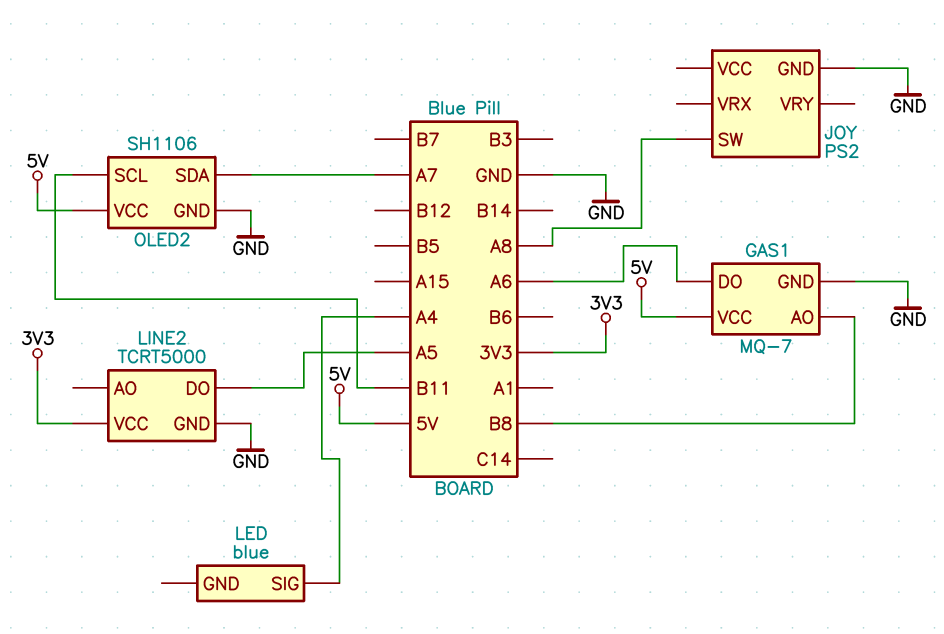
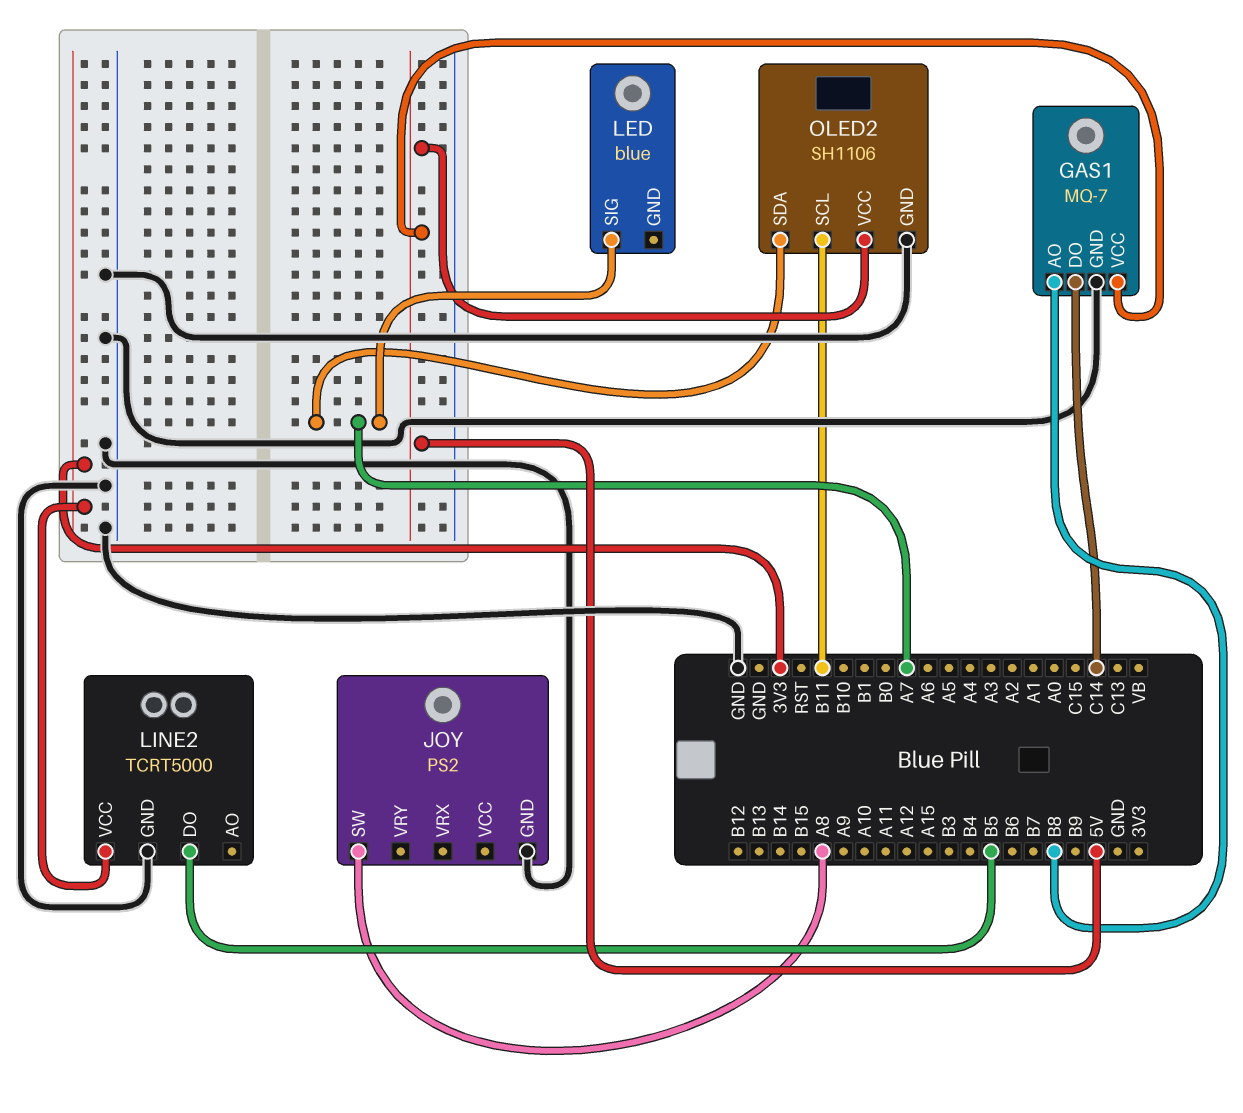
GAS1 pin DO: A6 -> C14
LED pin SIG: A4 -> A7
LINE2 pin DO: A5 -> B5

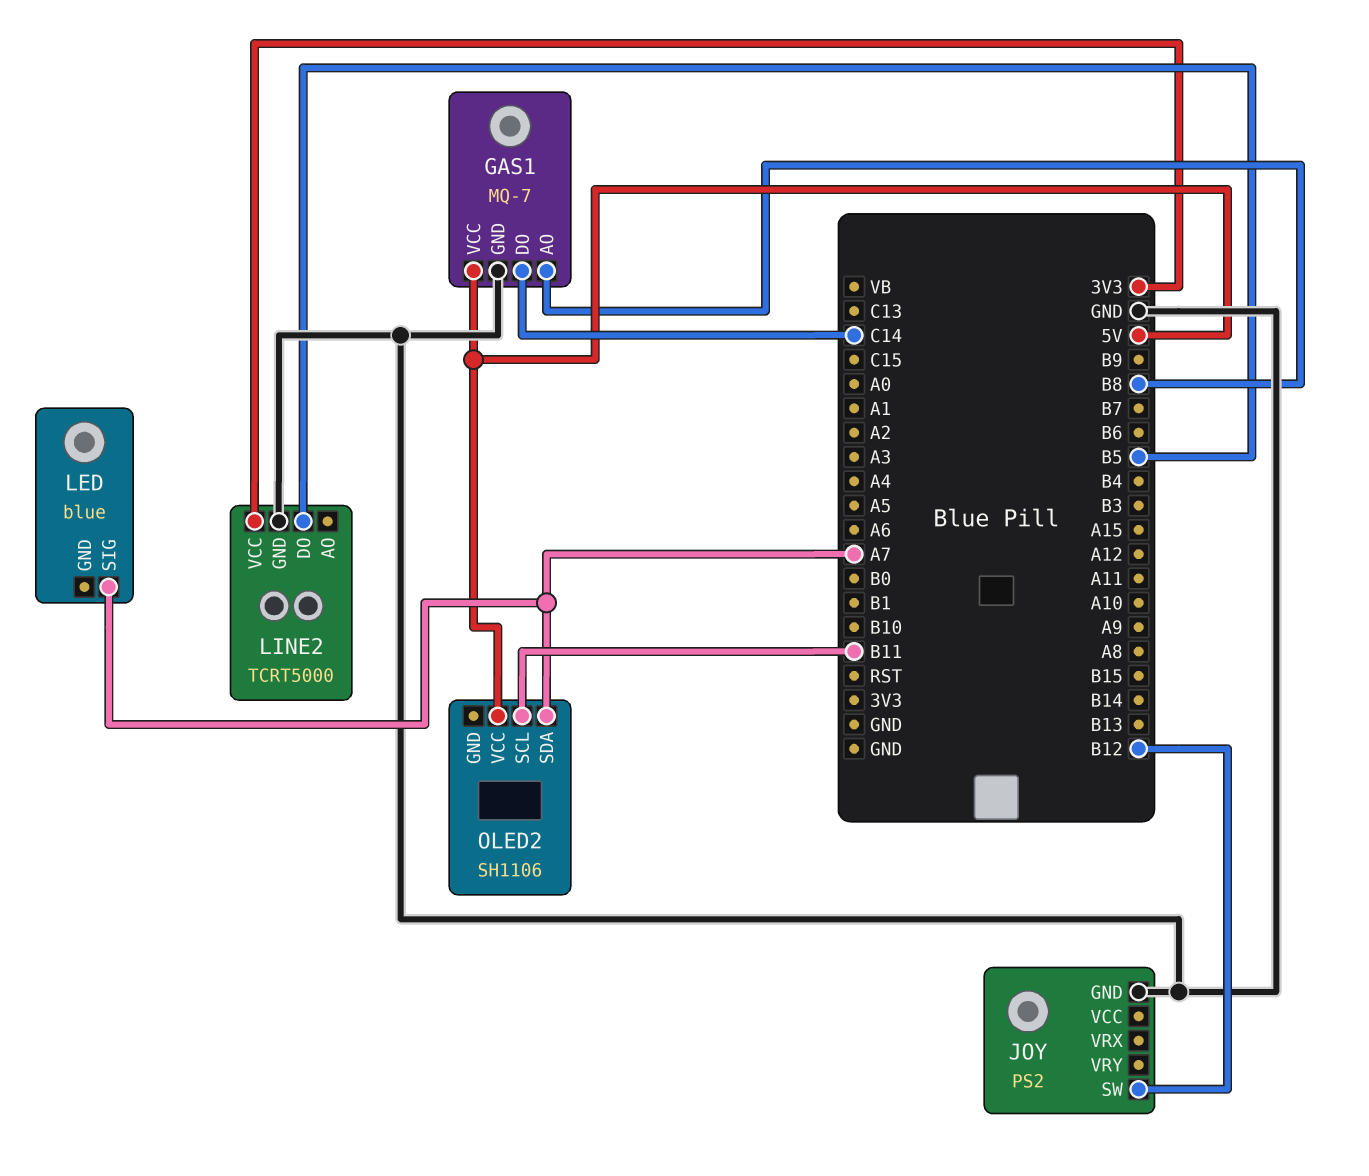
JOY pin SW: A8 -> B12
OLED2 pin GND: GND -> none

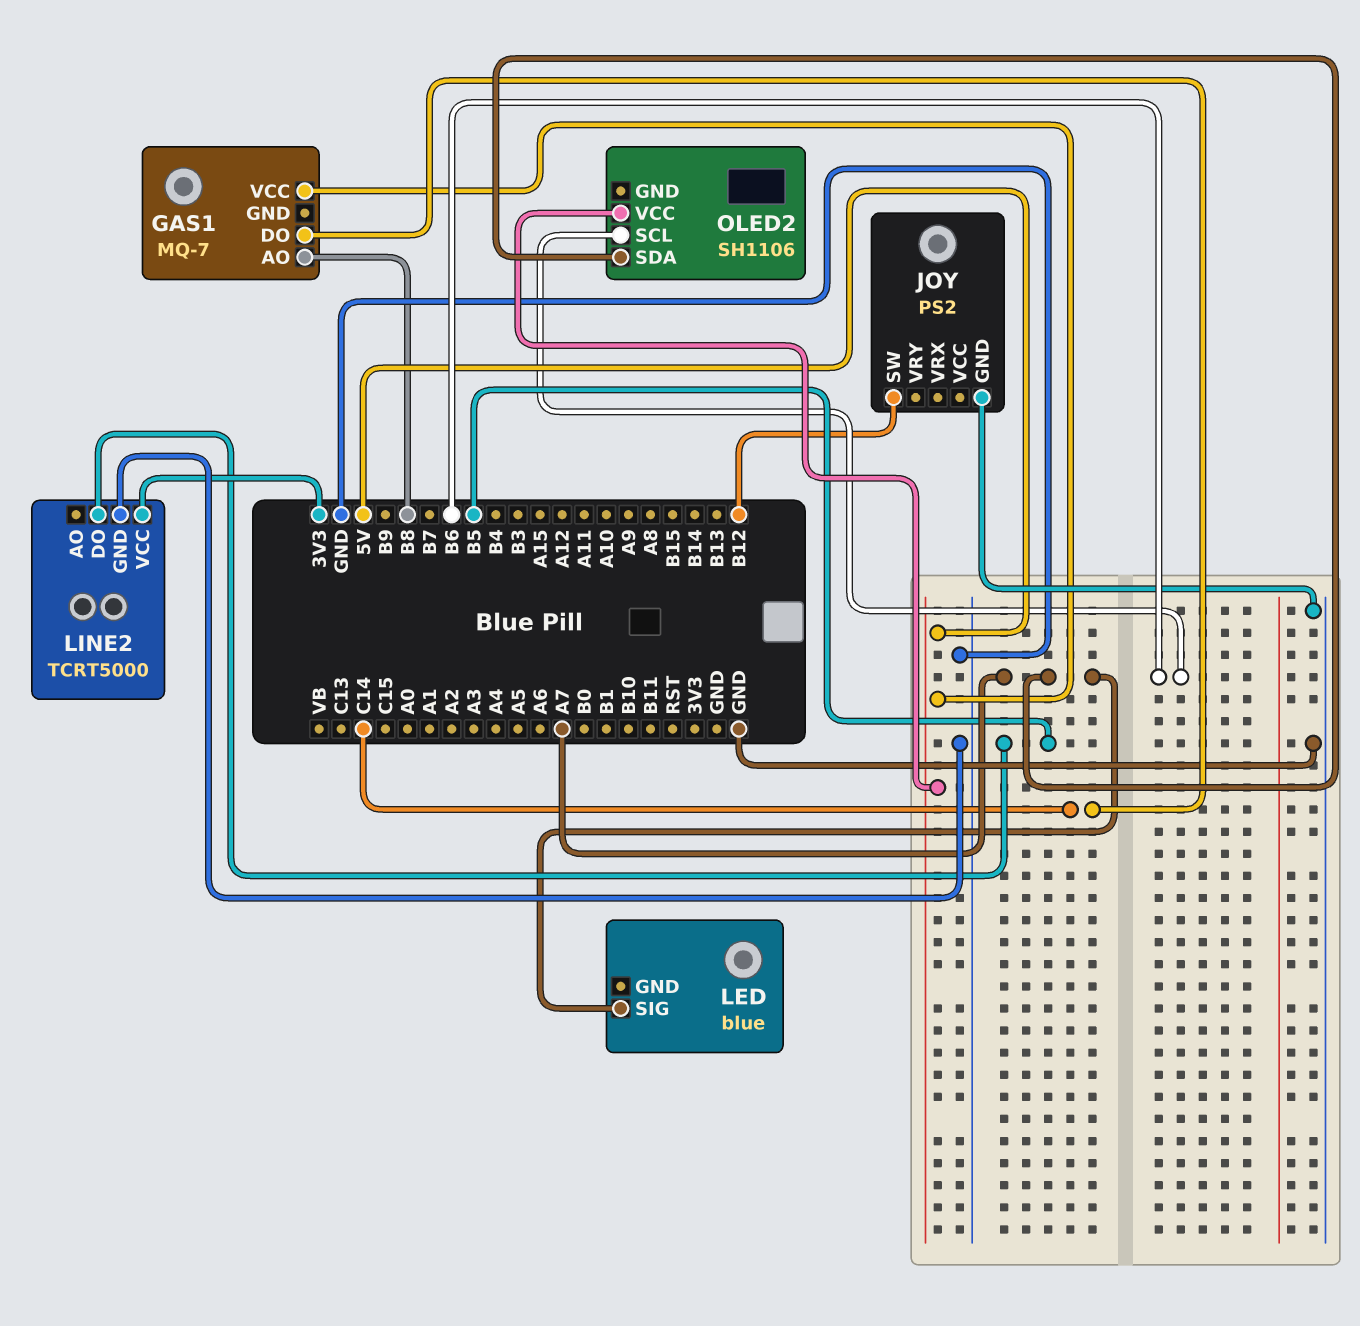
GAS1 pin GND: GND -> none
OLED2 pin SCL: B11 -> B6

